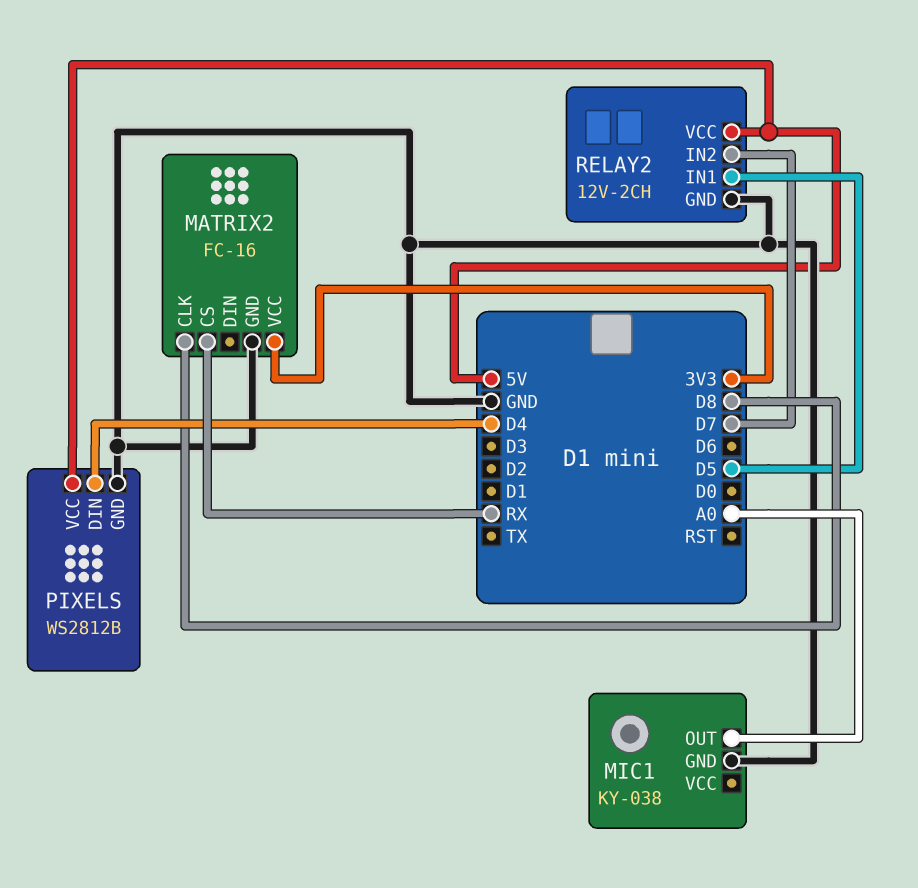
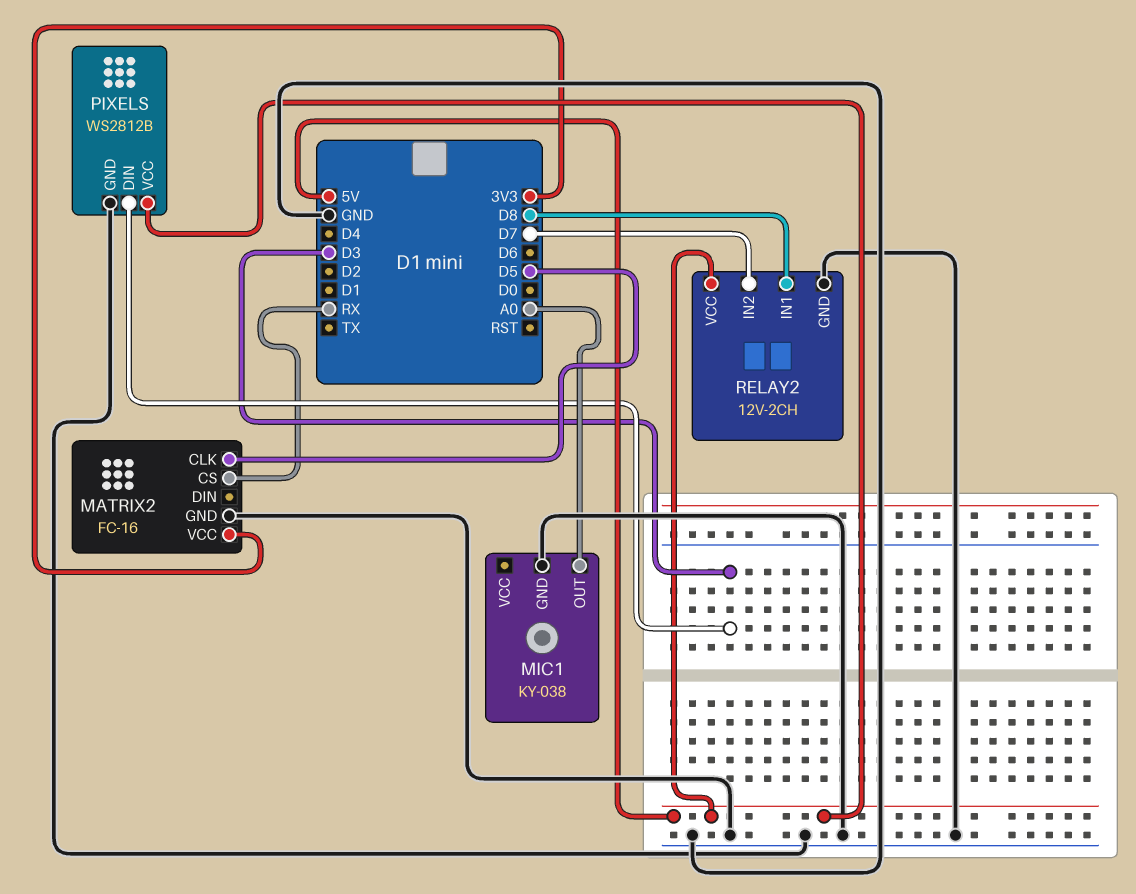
MATRIX2 pin CLK: D8 -> D5
PIXELS pin DIN: D4 -> D3
RELAY2 pin IN1: D5 -> D8

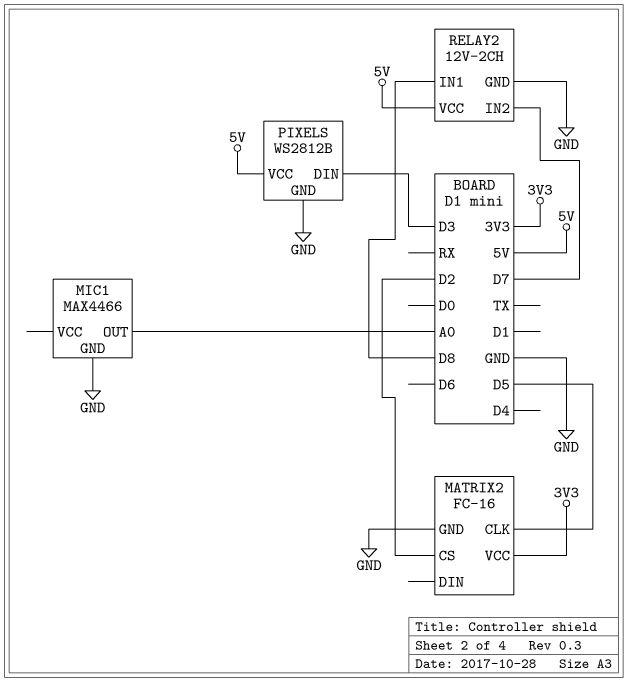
MATRIX2 pin CS: RX -> D2
MIC1: KY-038 -> MAX4466

